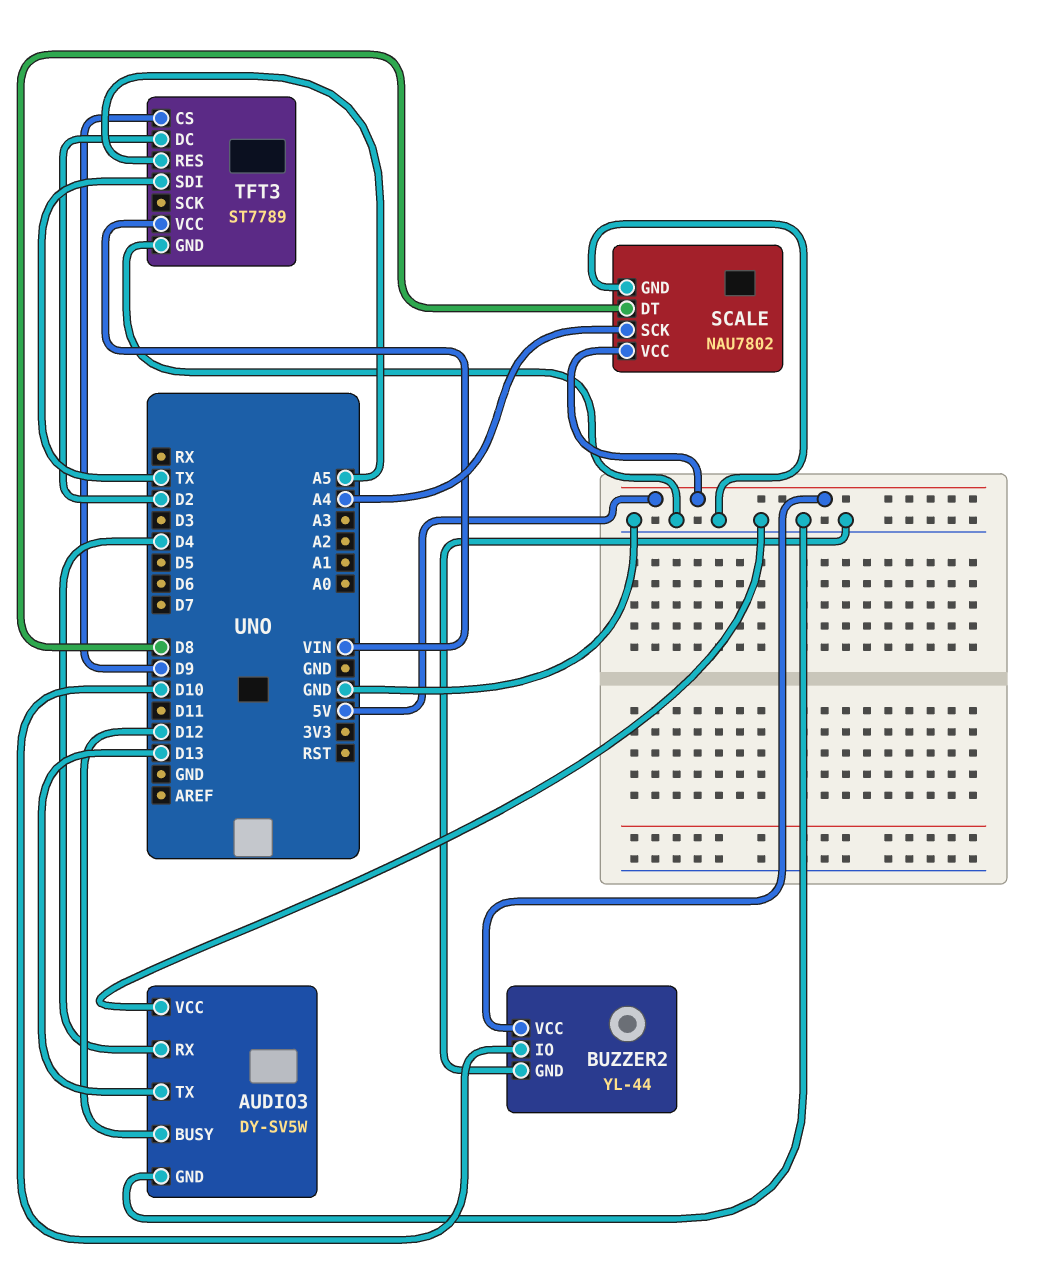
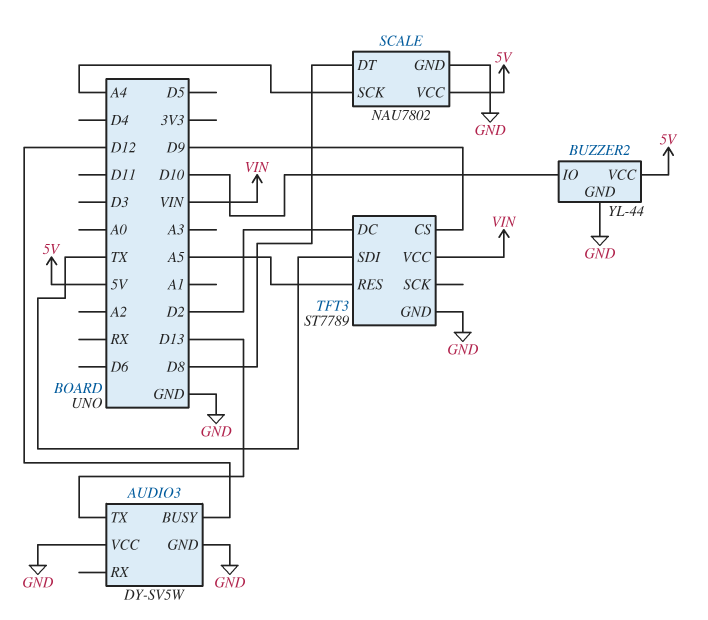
AUDIO3 pin RX: D4 -> none

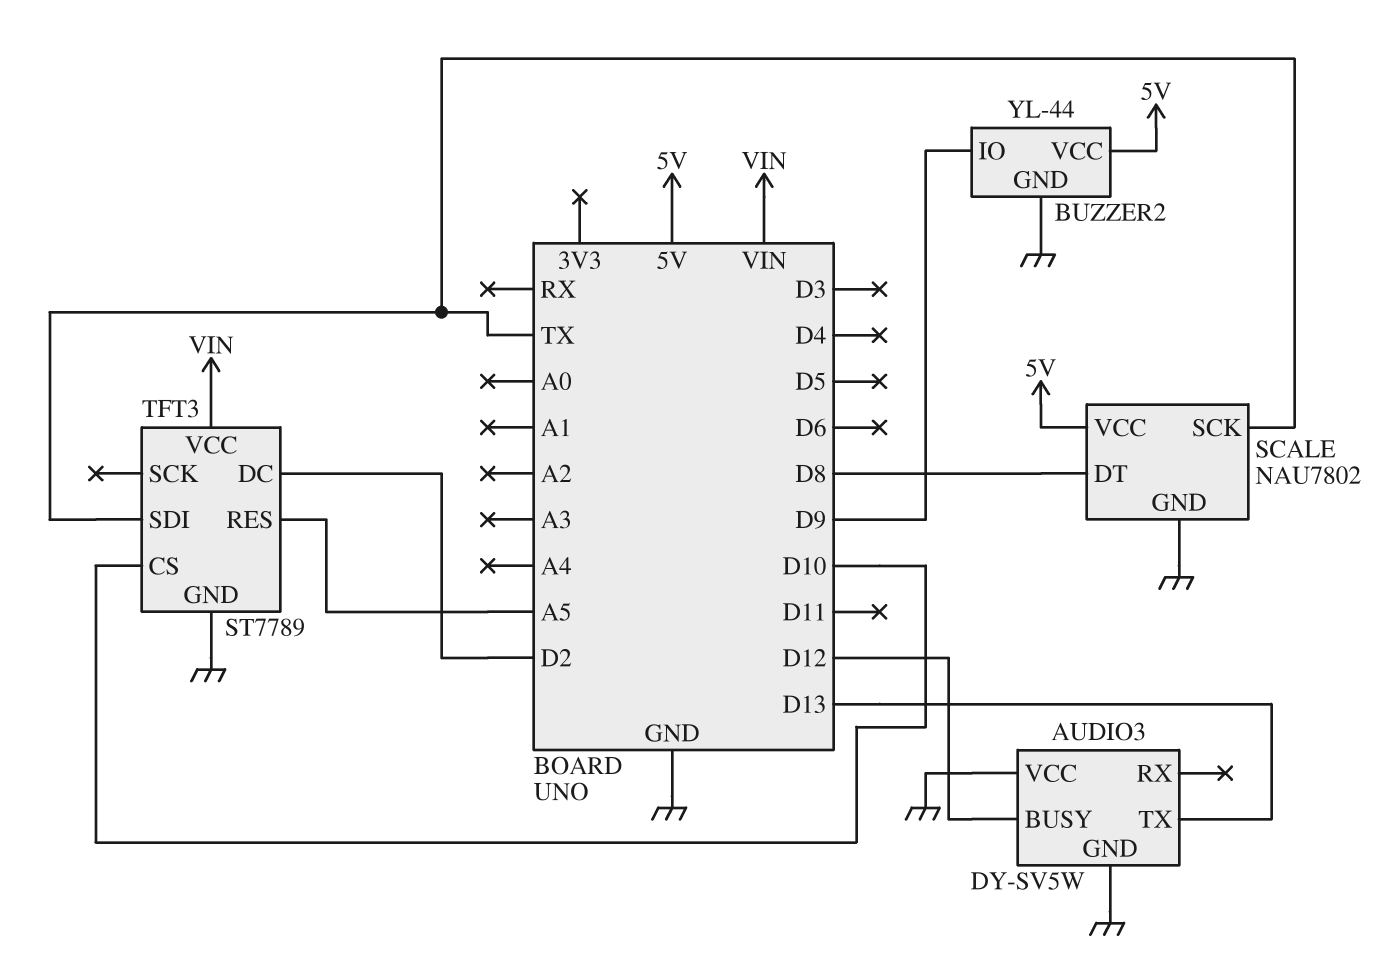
BUZZER2 pin IO: D10 -> D9
SCALE pin SCK: A4 -> TX
TFT3 pin CS: D9 -> D10

